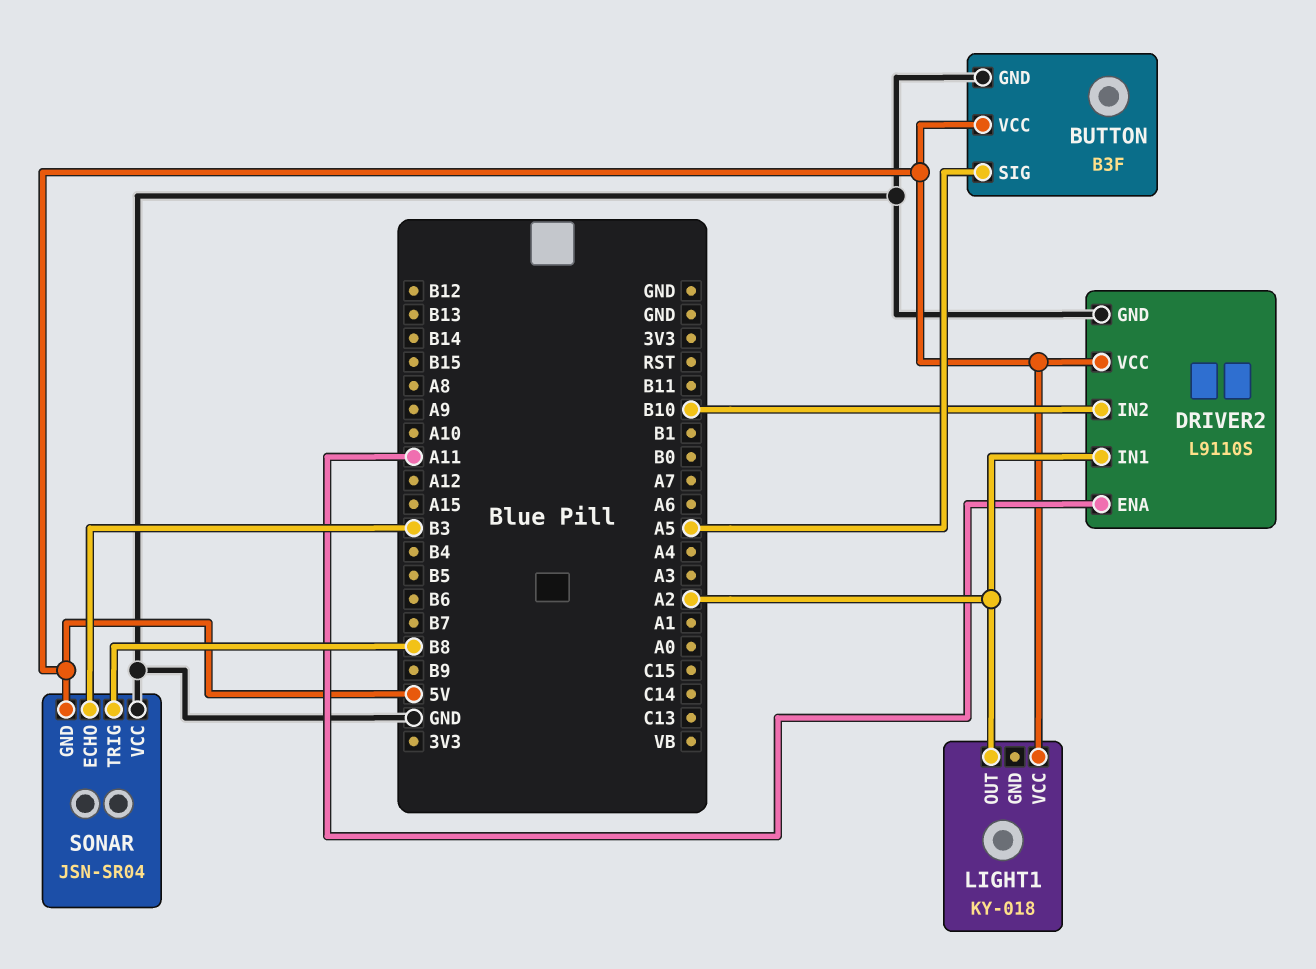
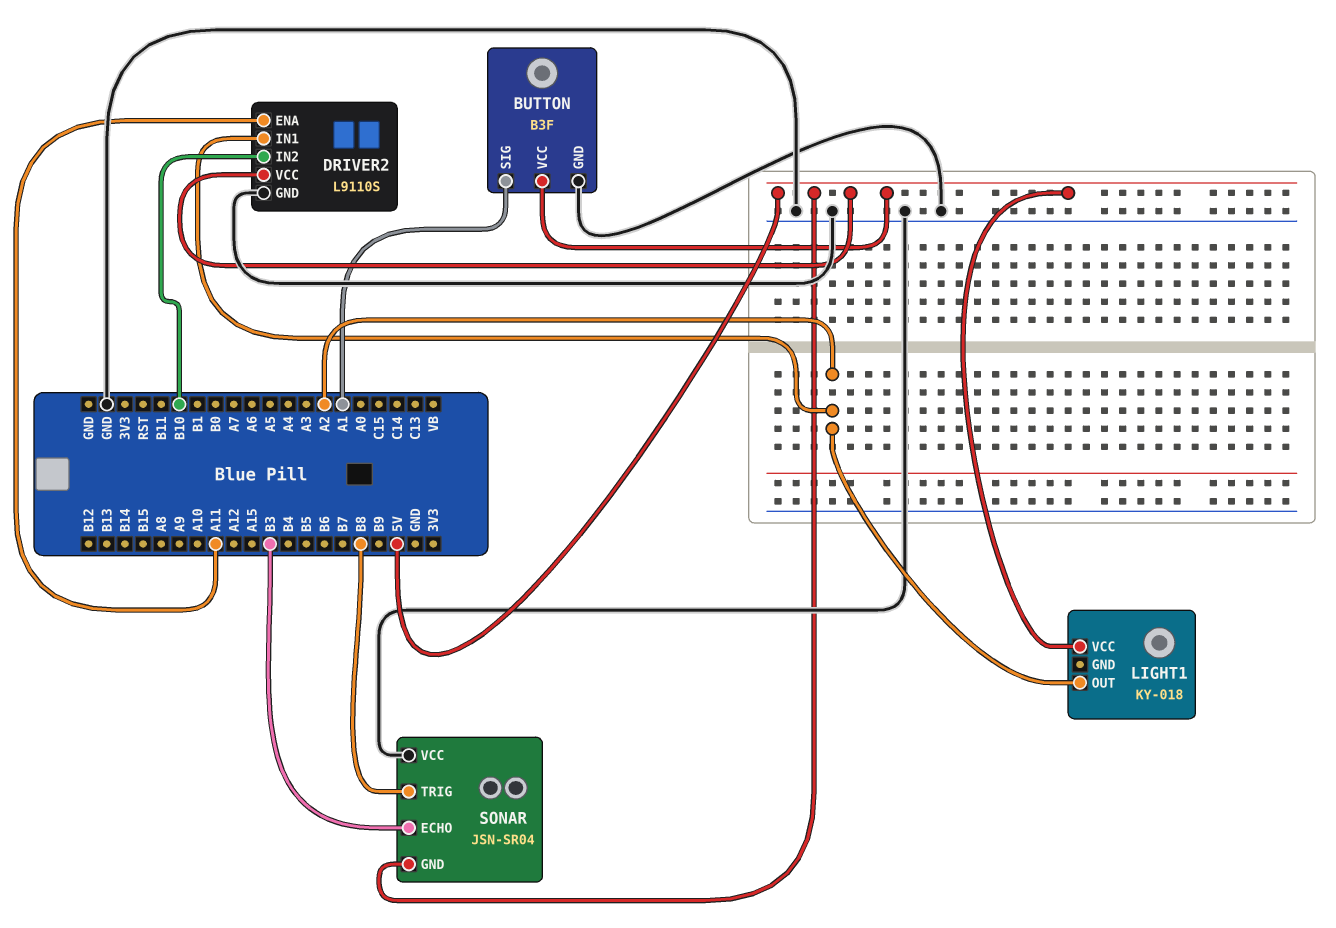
BUTTON pin SIG: A5 -> A1

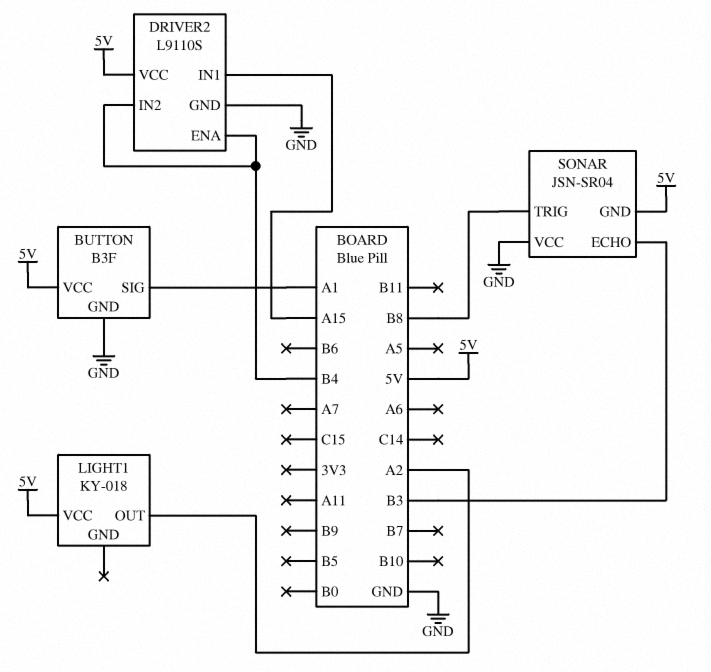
DRIVER2 pin ENA: A11 -> B4
DRIVER2 pin IN1: A2 -> A15
DRIVER2 pin IN2: B10 -> B4

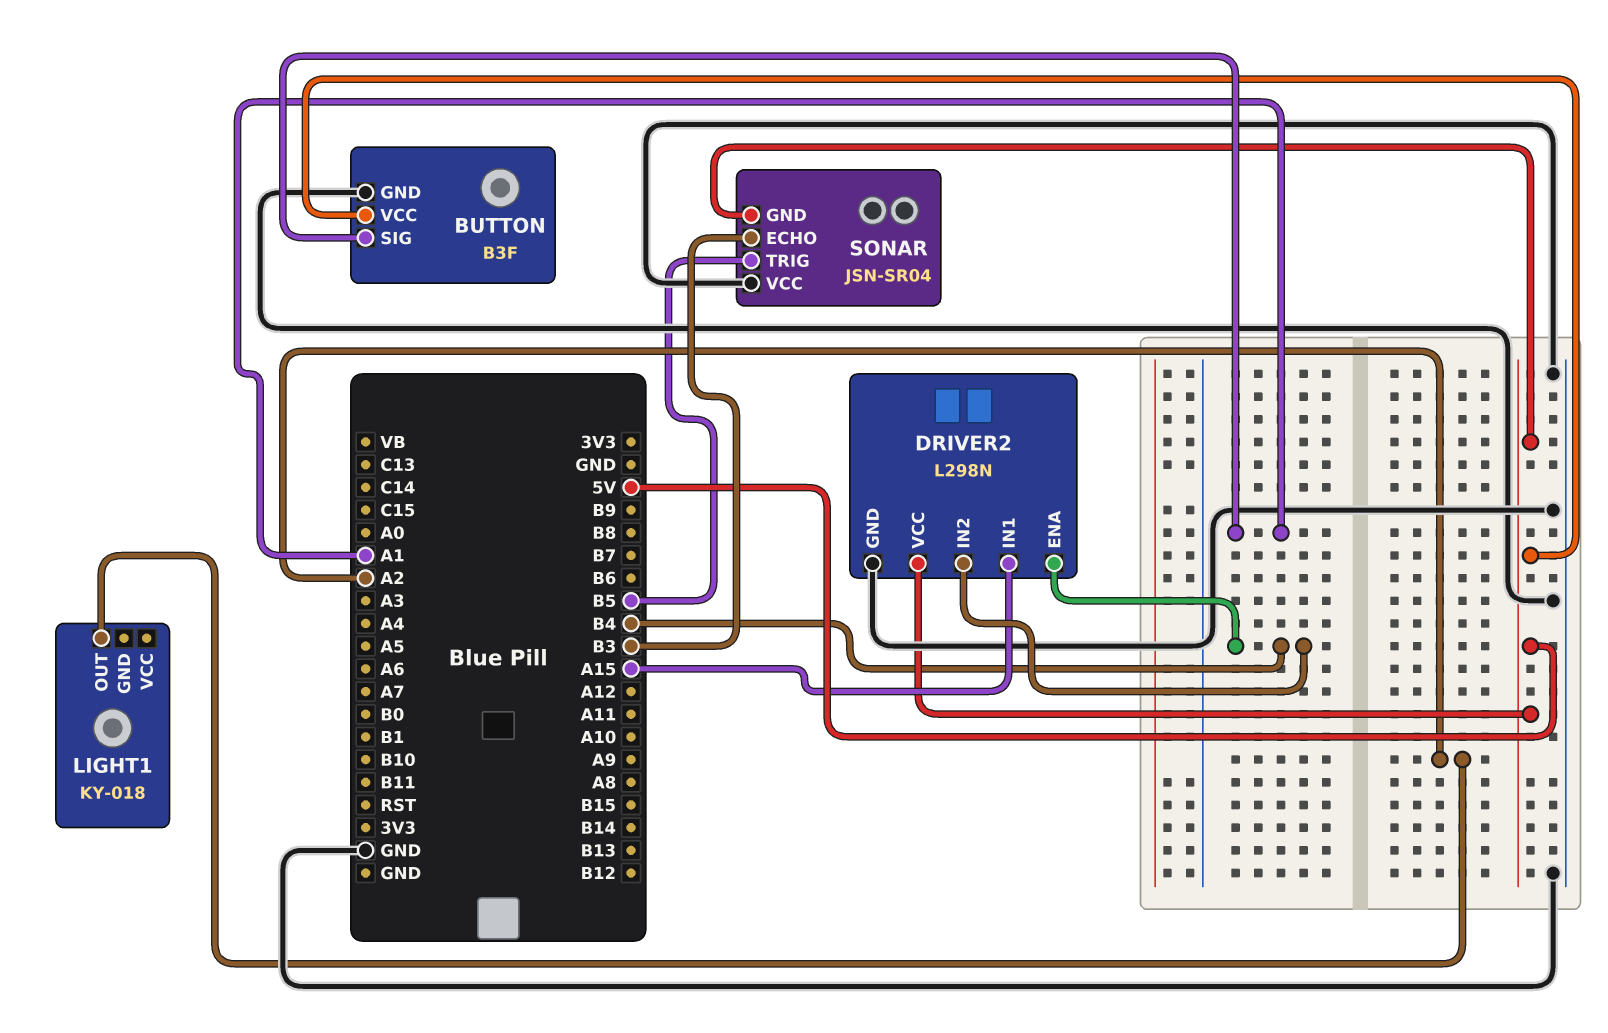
DRIVER2: L9110S -> L298N
LIGHT1 pin VCC: 5V -> none
SONAR pin TRIG: B8 -> B5

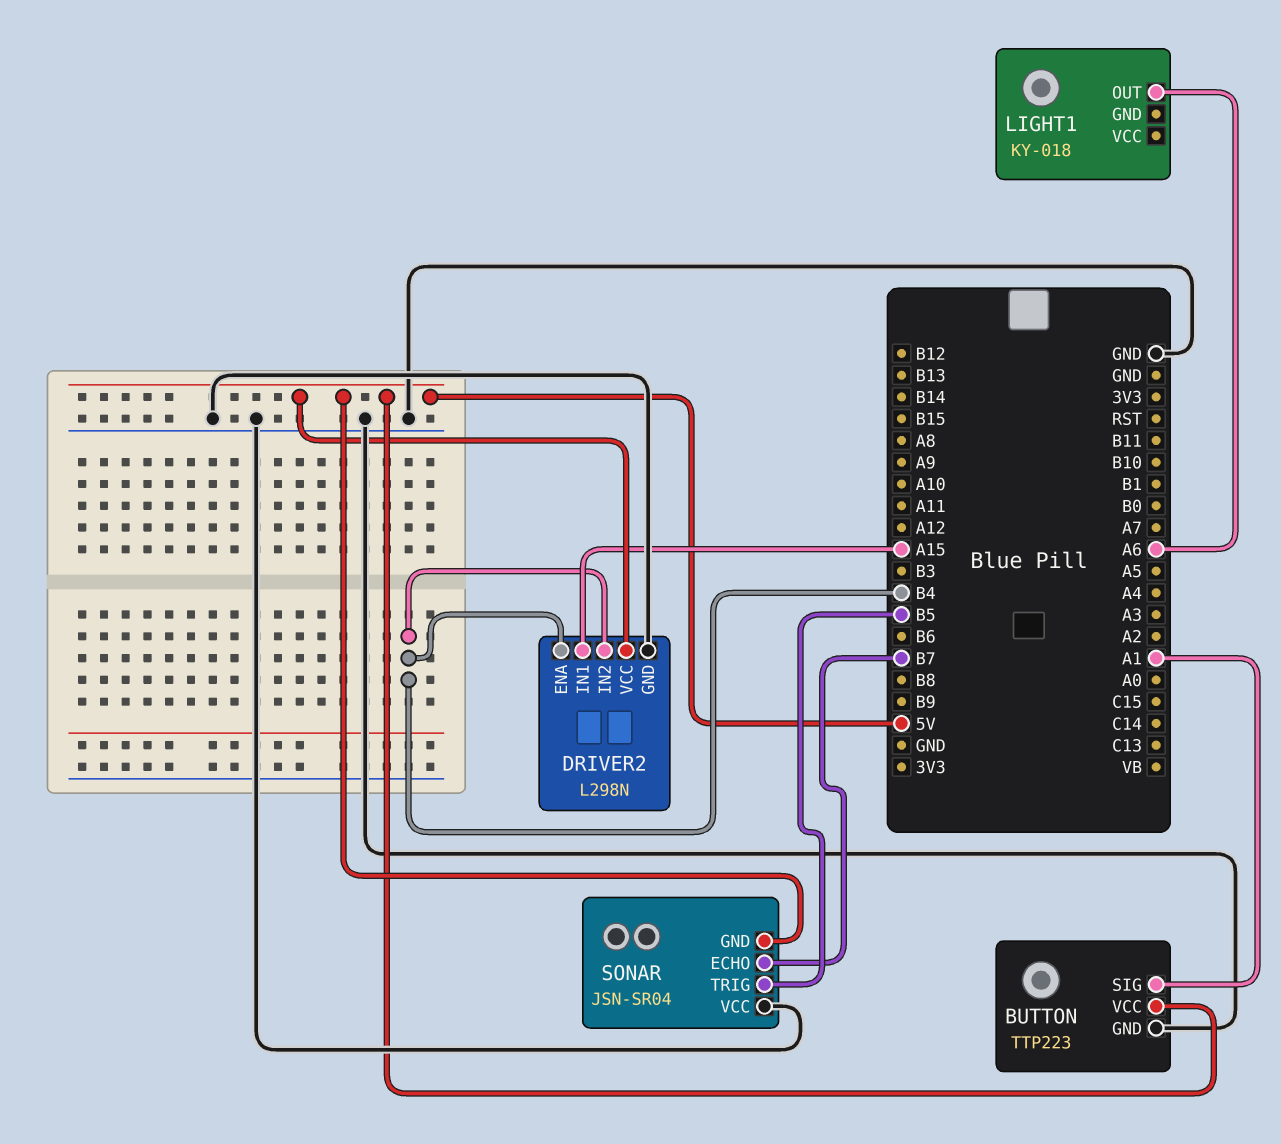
BUTTON: B3F -> TTP223
LIGHT1 pin OUT: A2 -> A6
SONAR pin ECHO: B3 -> B7

